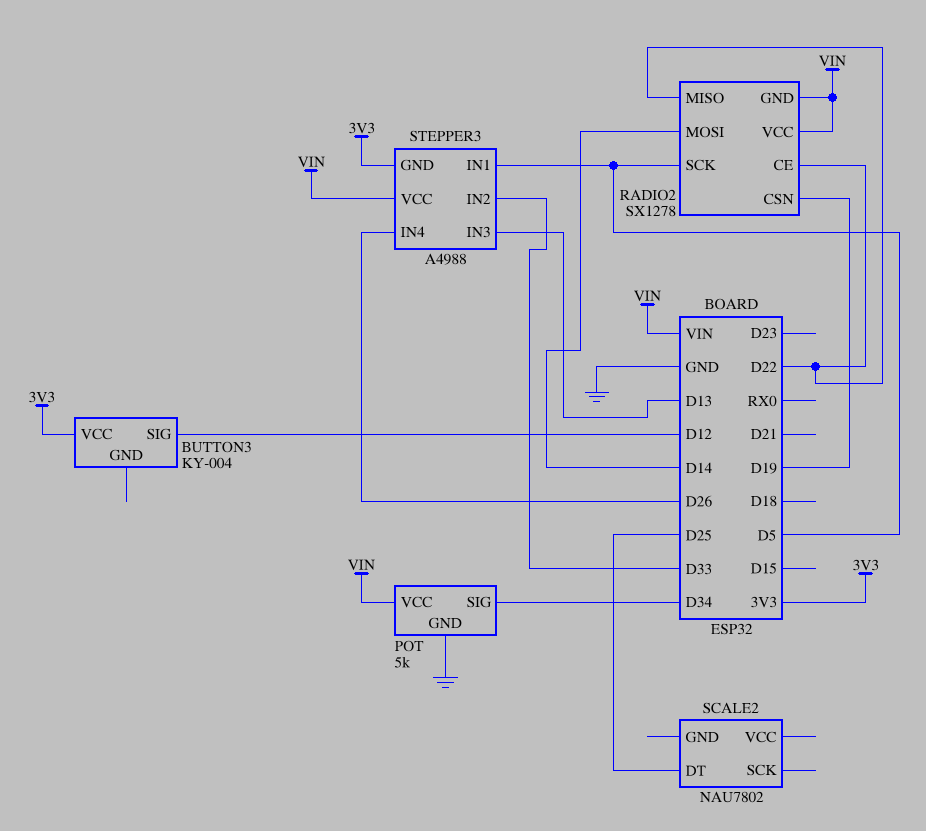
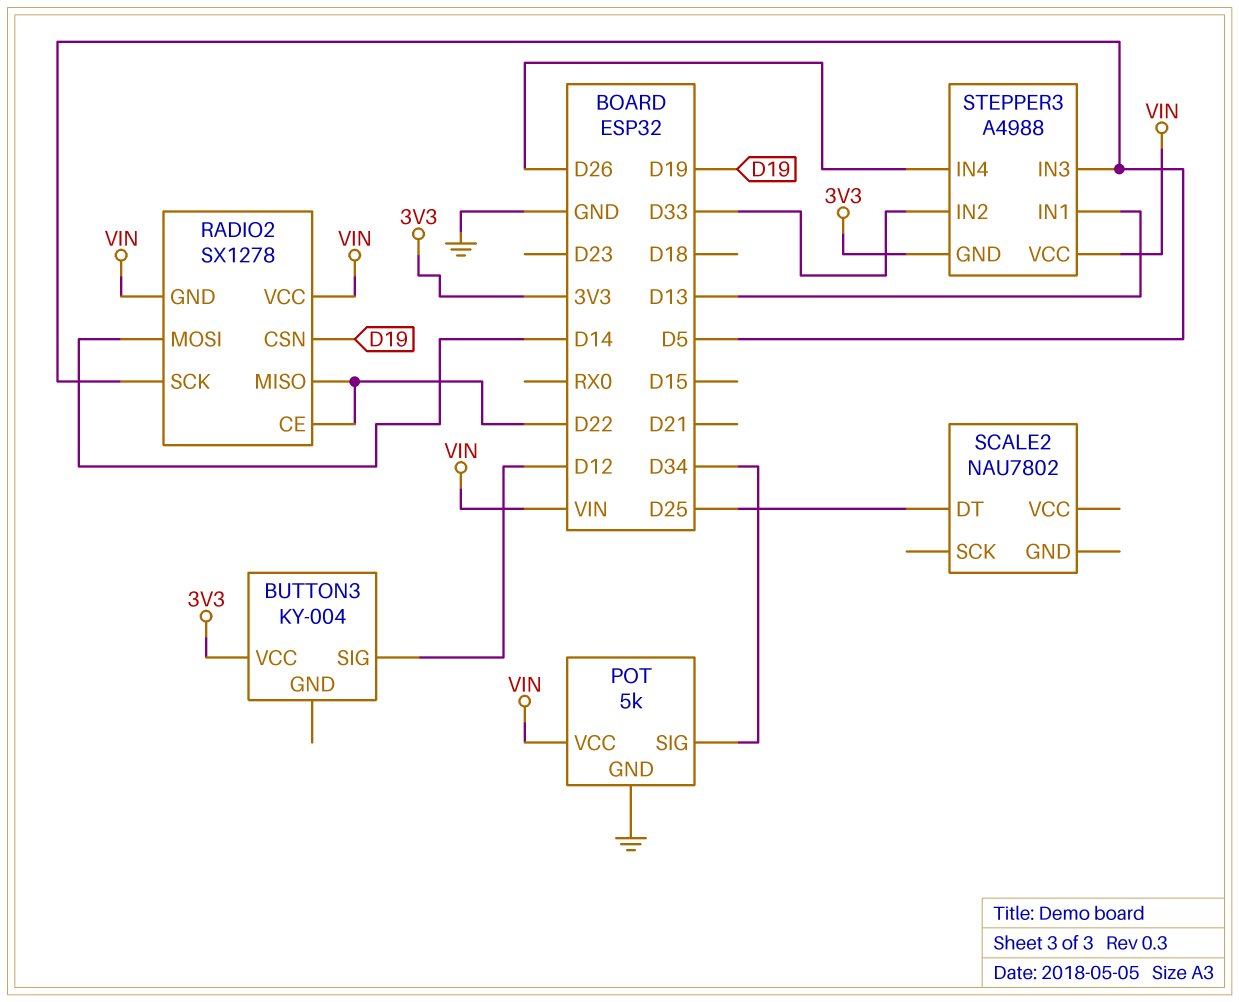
STEPPER3 pin IN1: D5 -> D13
STEPPER3 pin IN3: D13 -> D5

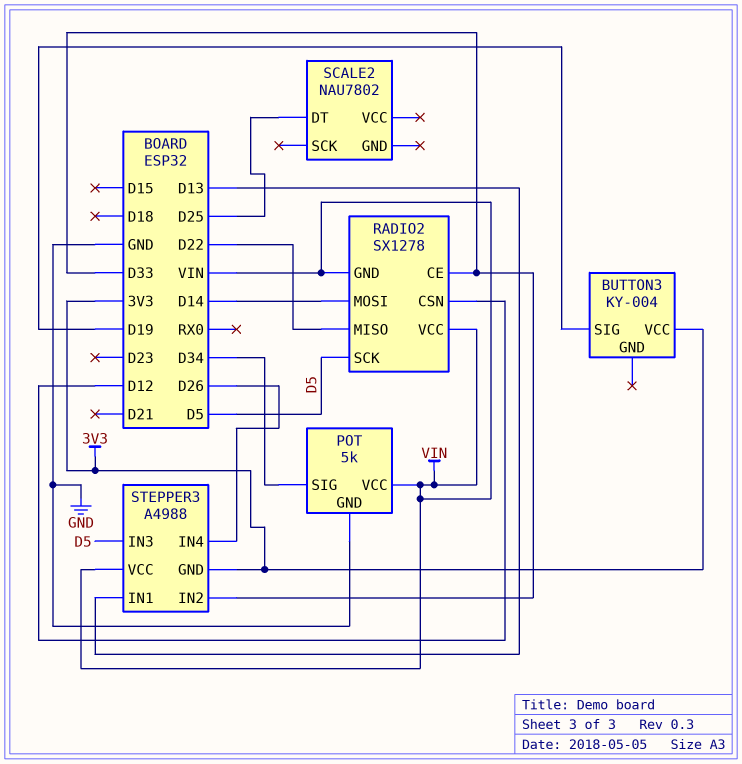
BUTTON3 pin SIG: D12 -> D19
RADIO2 pin CE: D22 -> D33
RADIO2 pin CSN: D19 -> D12

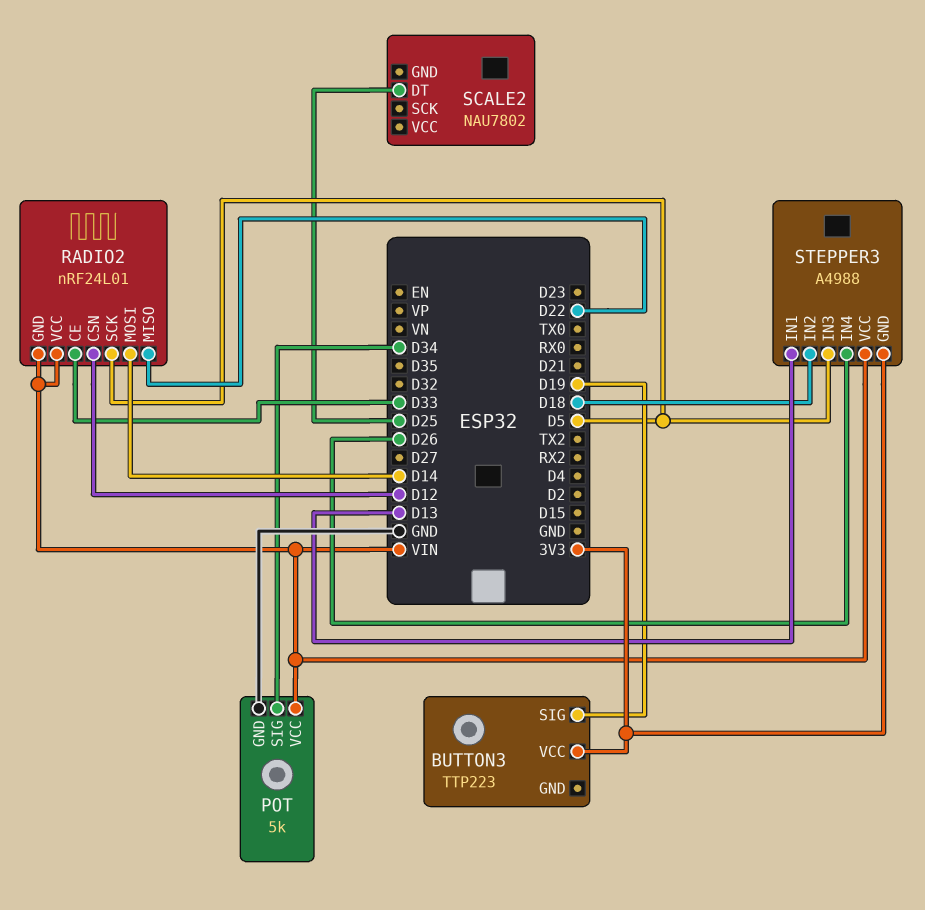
BUTTON3: KY-004 -> TTP223
RADIO2: SX1278 -> nRF24L01
STEPPER3 pin IN2: D33 -> D18

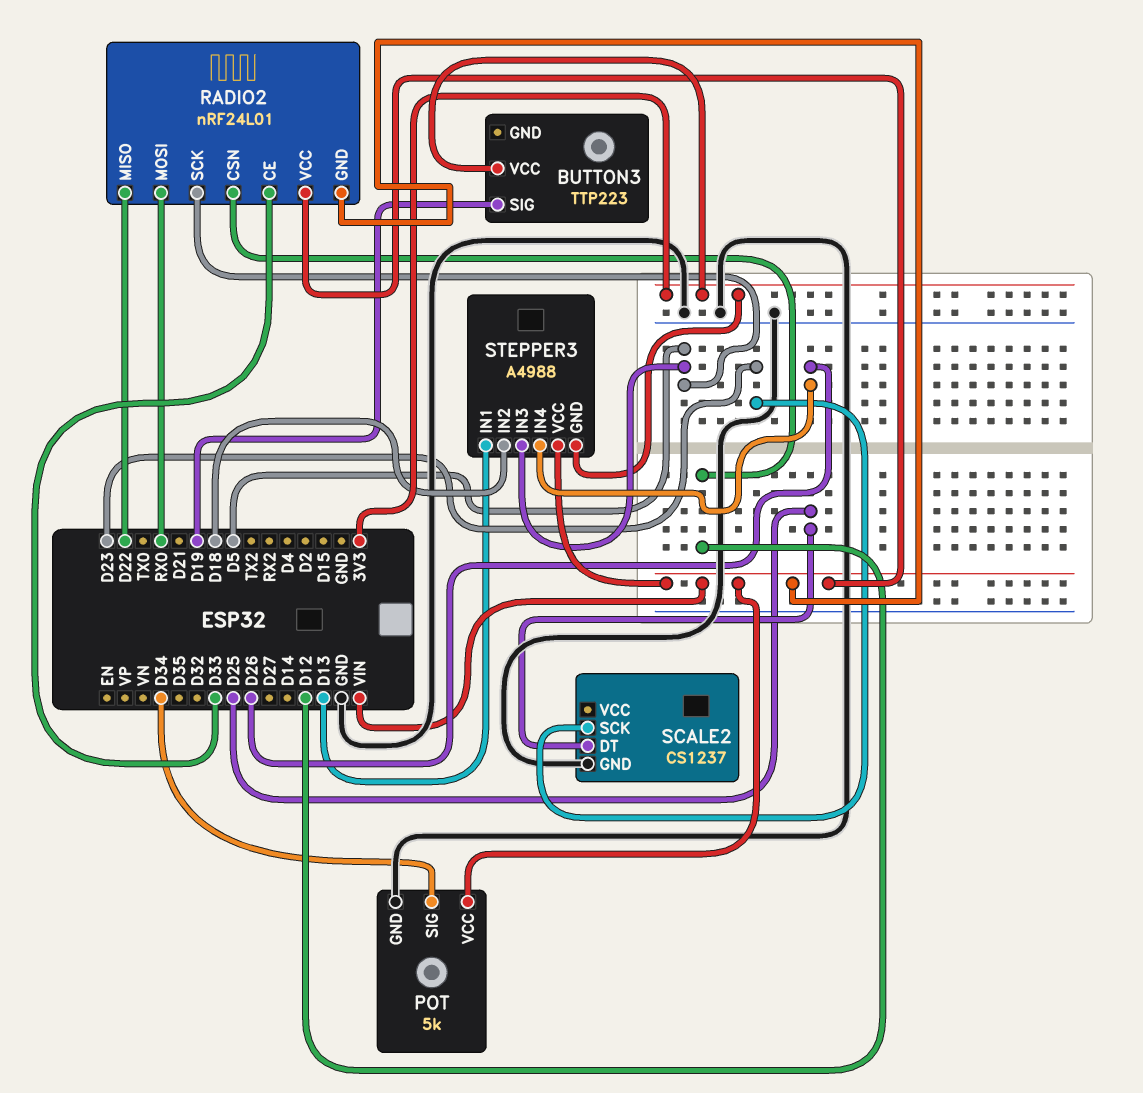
RADIO2 pin MOSI: D14 -> RX0
SCALE2: NAU7802 -> CS1237
SCALE2 pin GND: none -> GND
SCALE2 pin SCK: none -> D23

